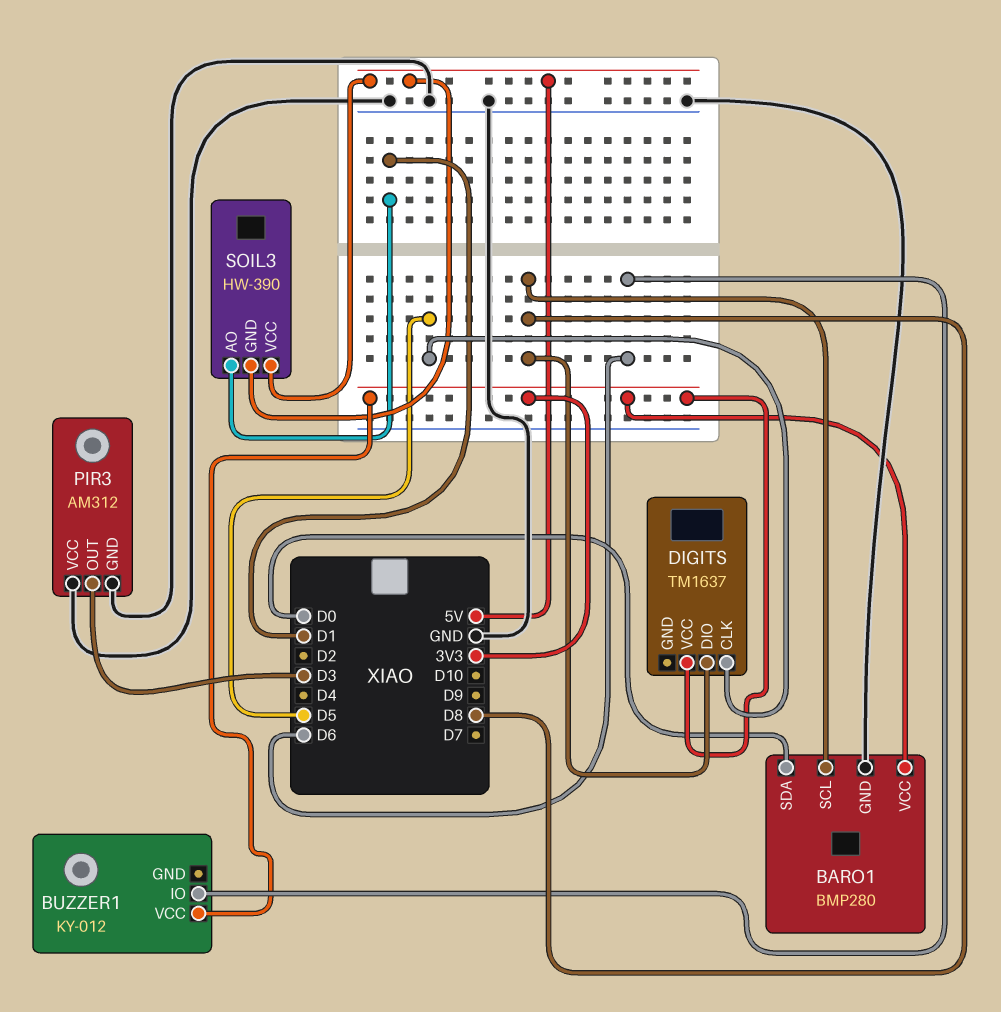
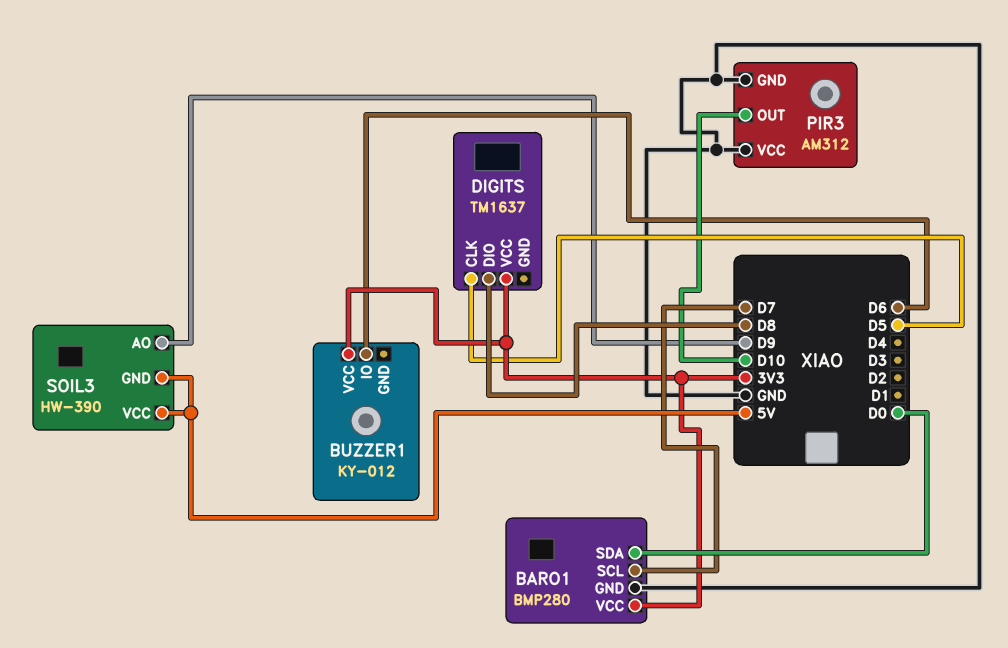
BARO1 pin SCL: D8 -> D7
PIR3 pin OUT: D3 -> D10
SOIL3 pin AO: D1 -> D9

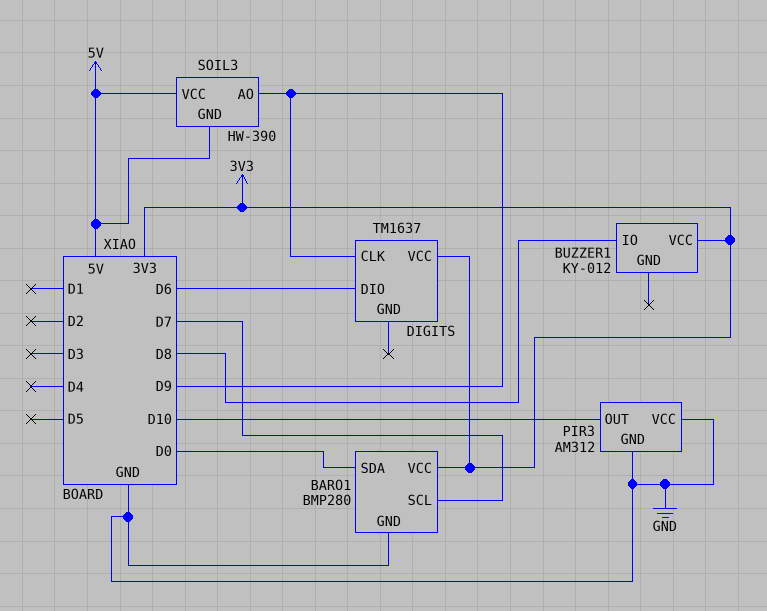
BUZZER1 pin IO: D6 -> D8
DIGITS pin CLK: D5 -> D9
DIGITS pin DIO: D8 -> D6

